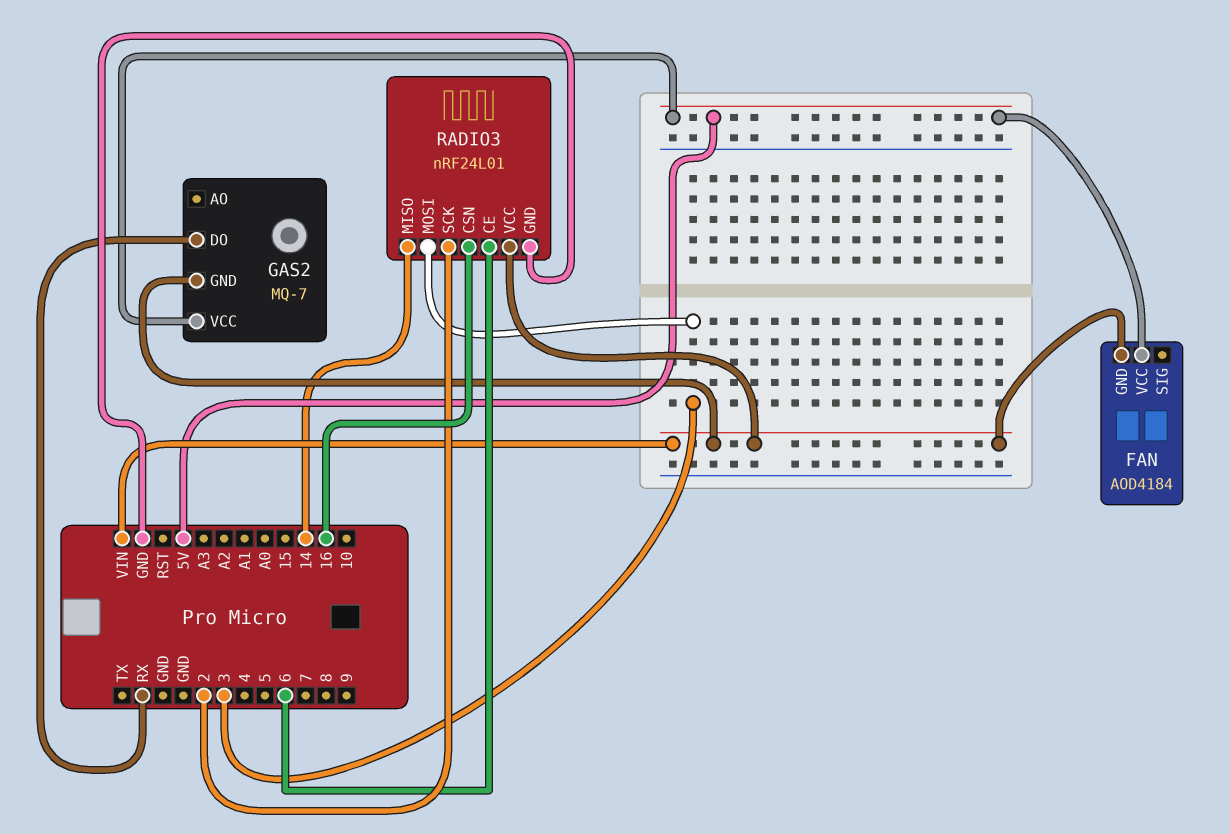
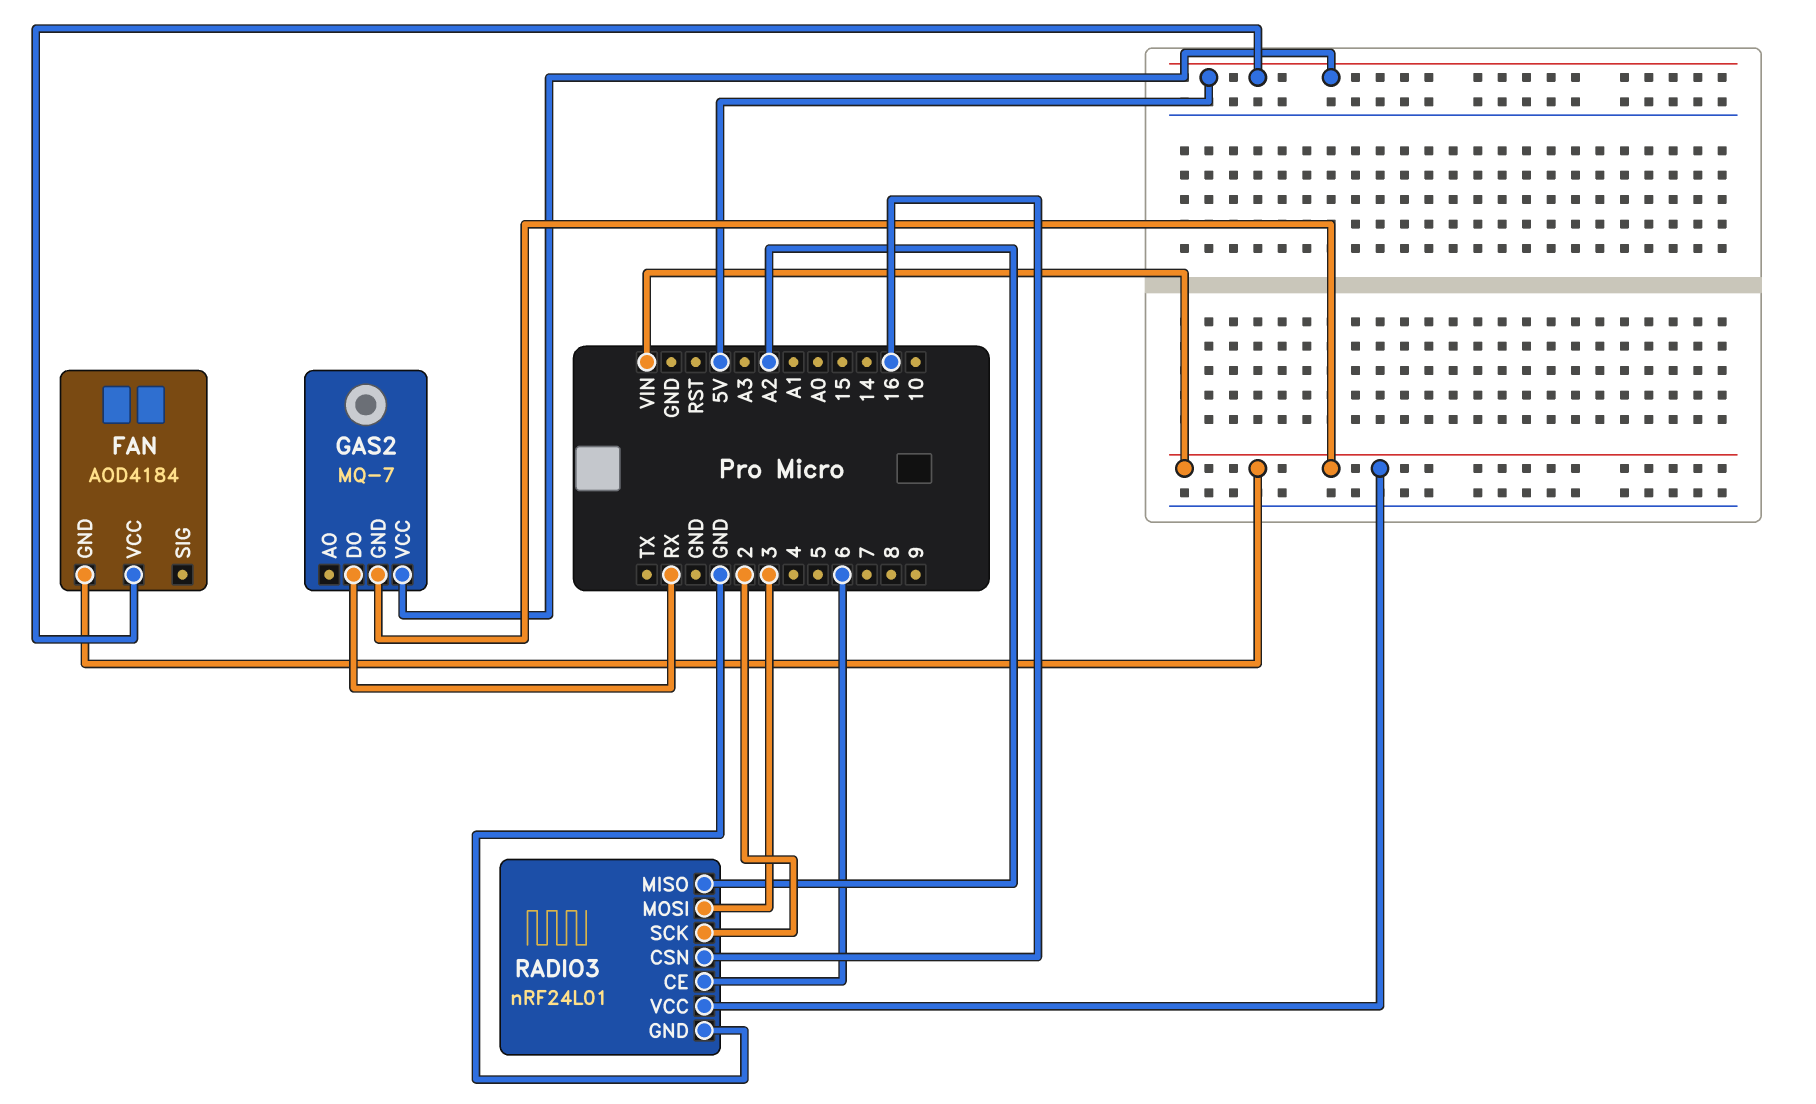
RADIO3 pin MISO: 14 -> A2

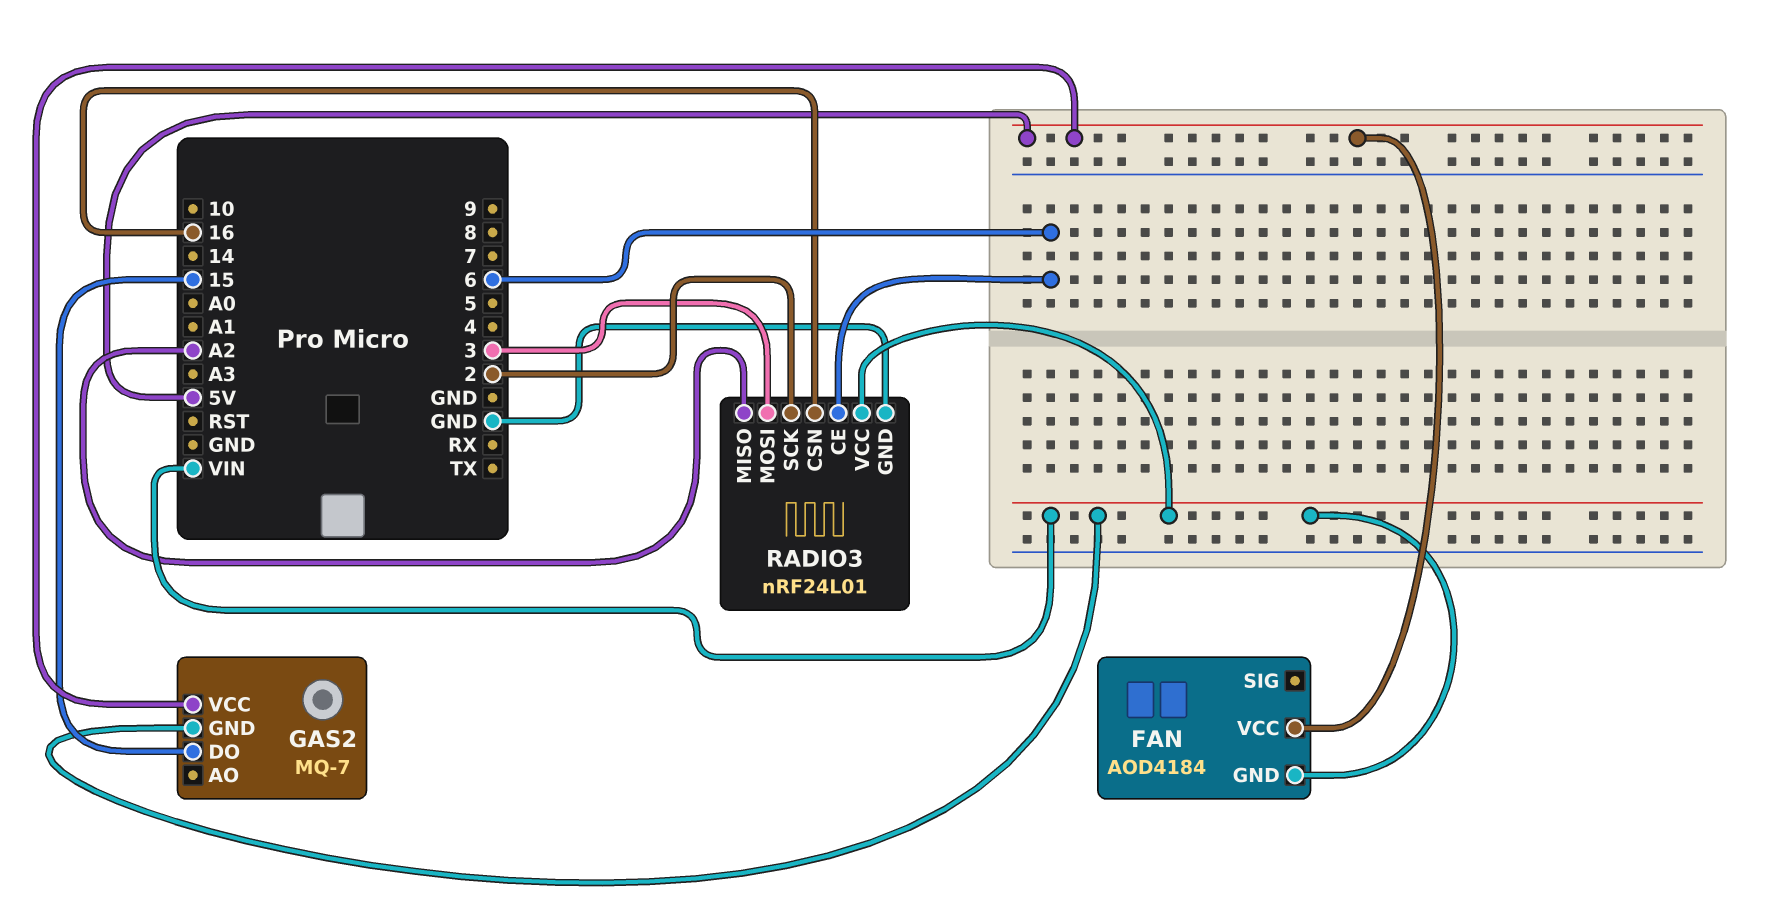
GAS2 pin DO: RX -> 15

